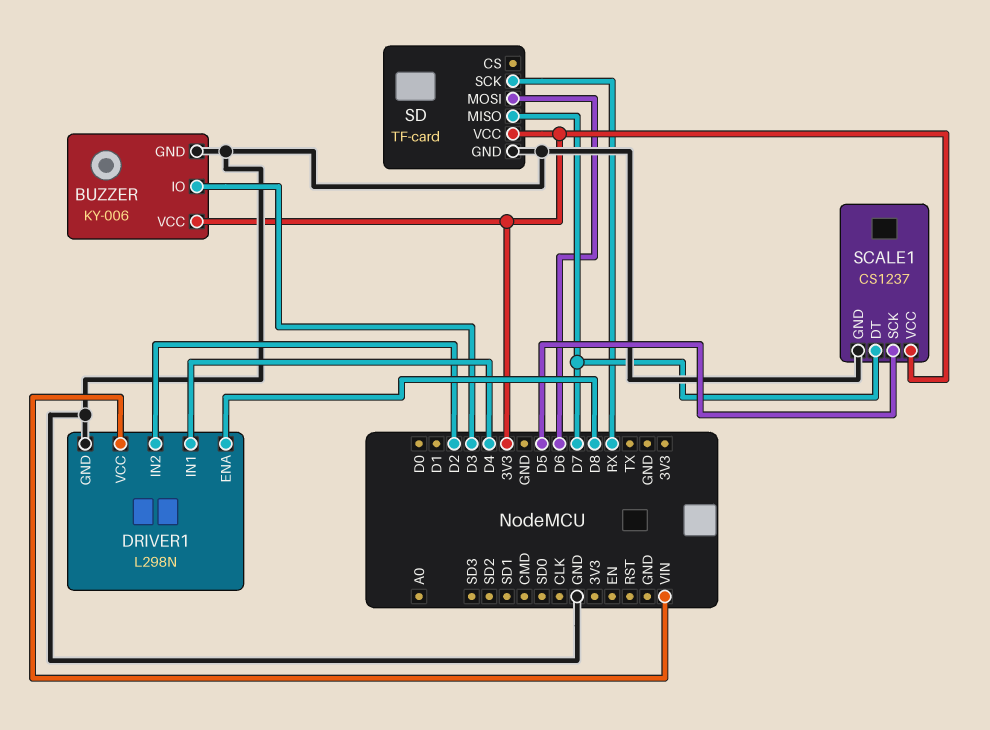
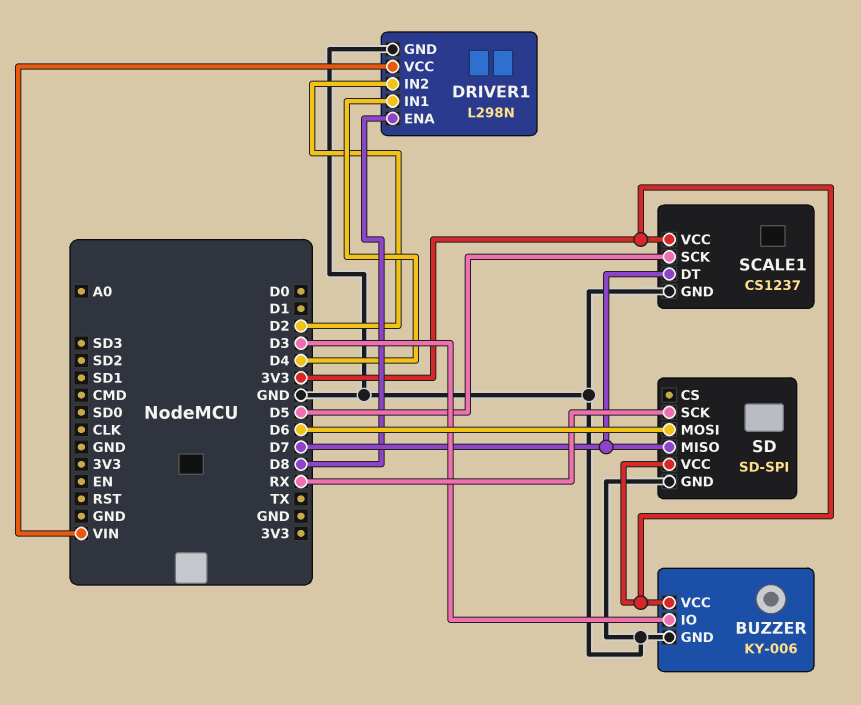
SD: TF-card -> SD-SPI

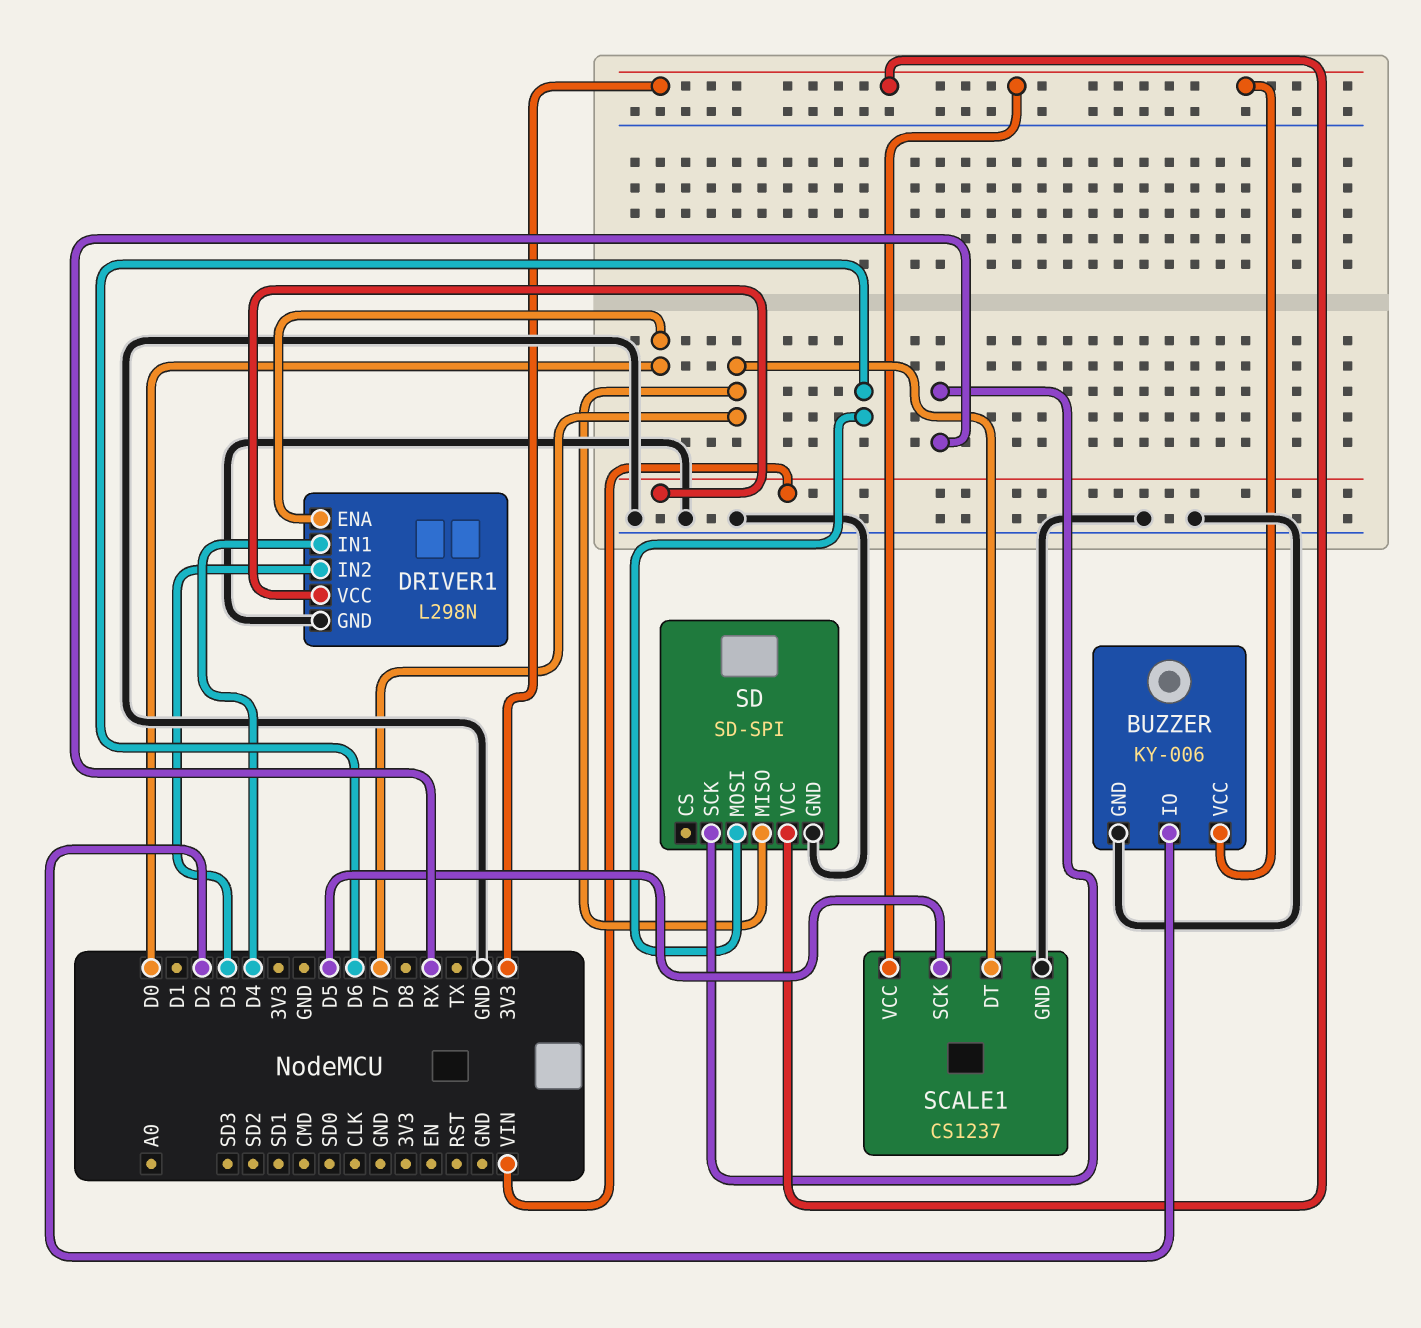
BUZZER pin IO: D3 -> D2
DRIVER1 pin ENA: D8 -> D0
DRIVER1 pin IN2: D2 -> D3

